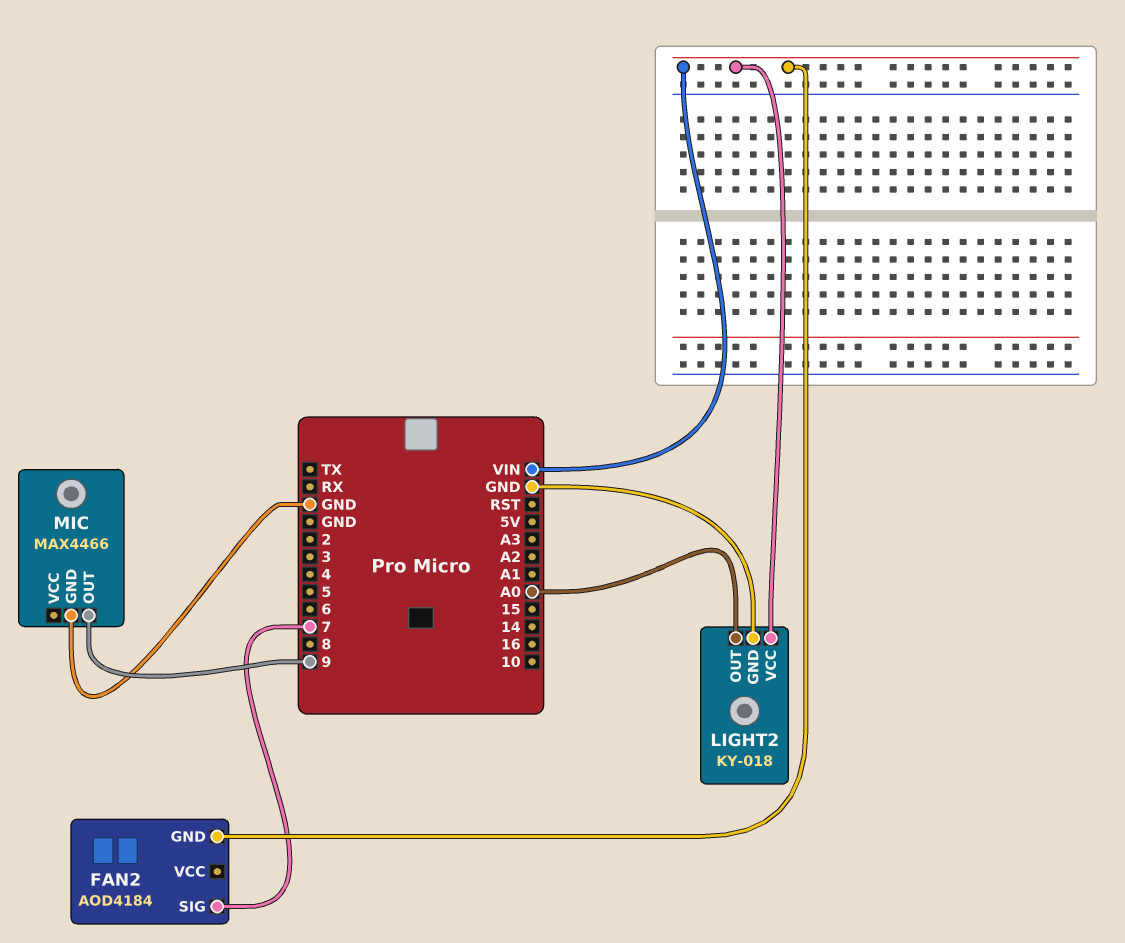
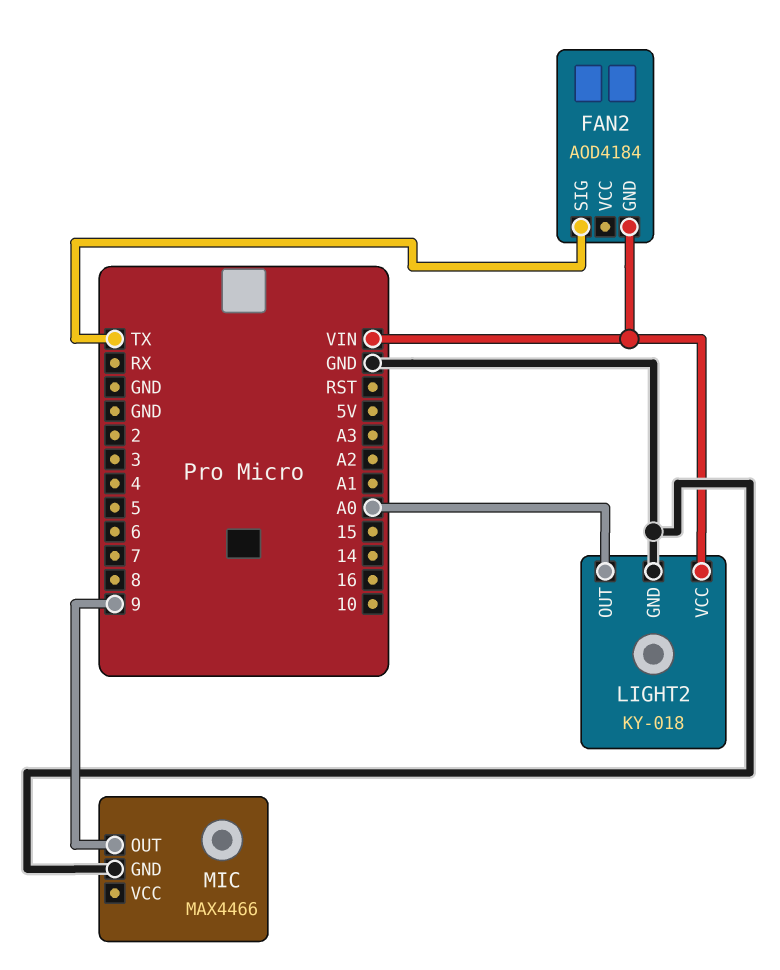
FAN2 pin SIG: 7 -> TX

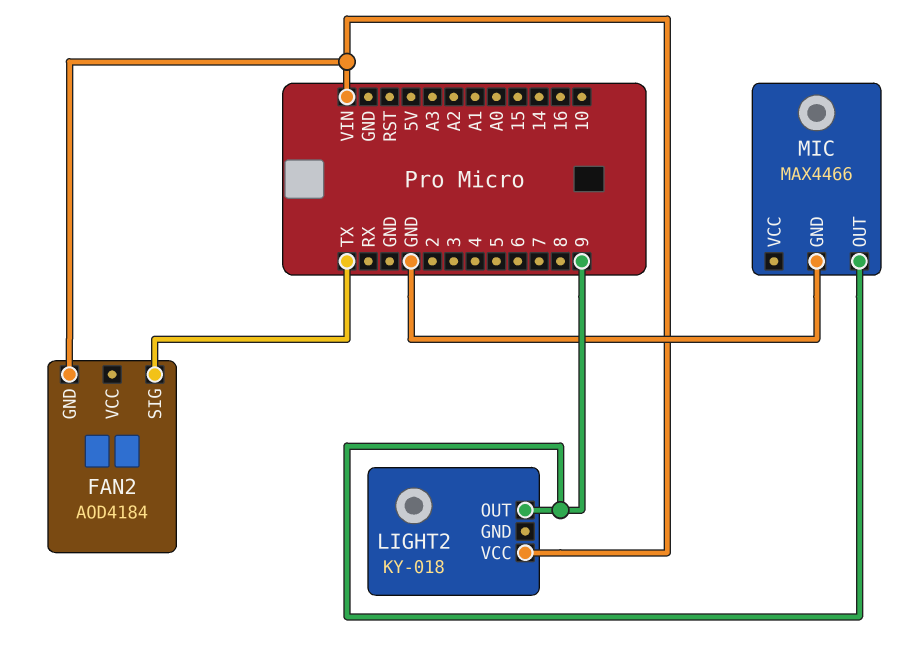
LIGHT2 pin GND: GND -> none
LIGHT2 pin OUT: A0 -> 9

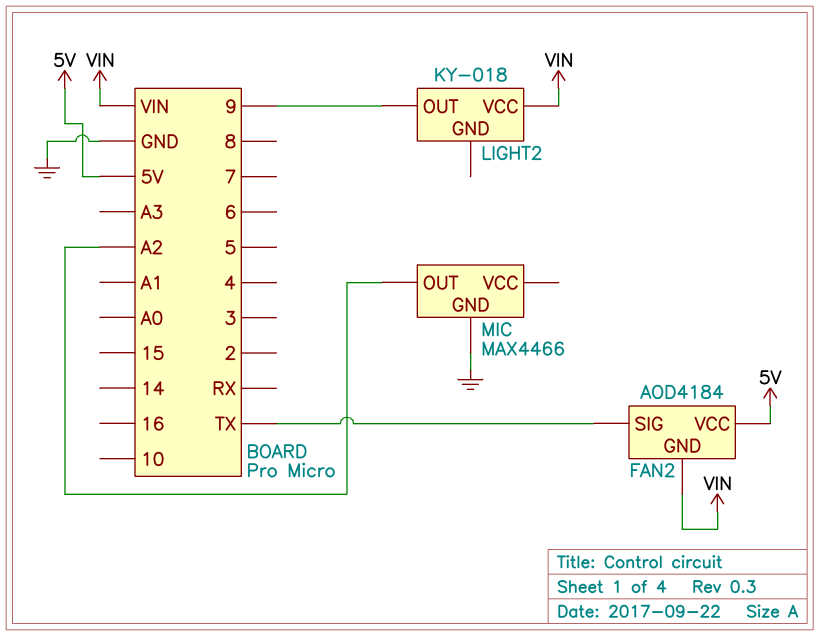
FAN2 pin VCC: none -> 5V
MIC pin OUT: 9 -> A2

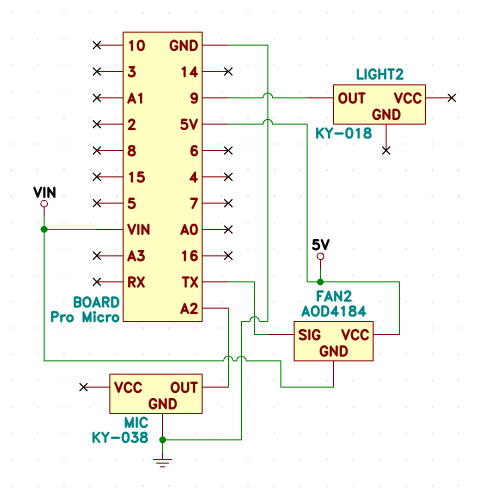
LIGHT2 pin VCC: VIN -> none
MIC: MAX4466 -> KY-038

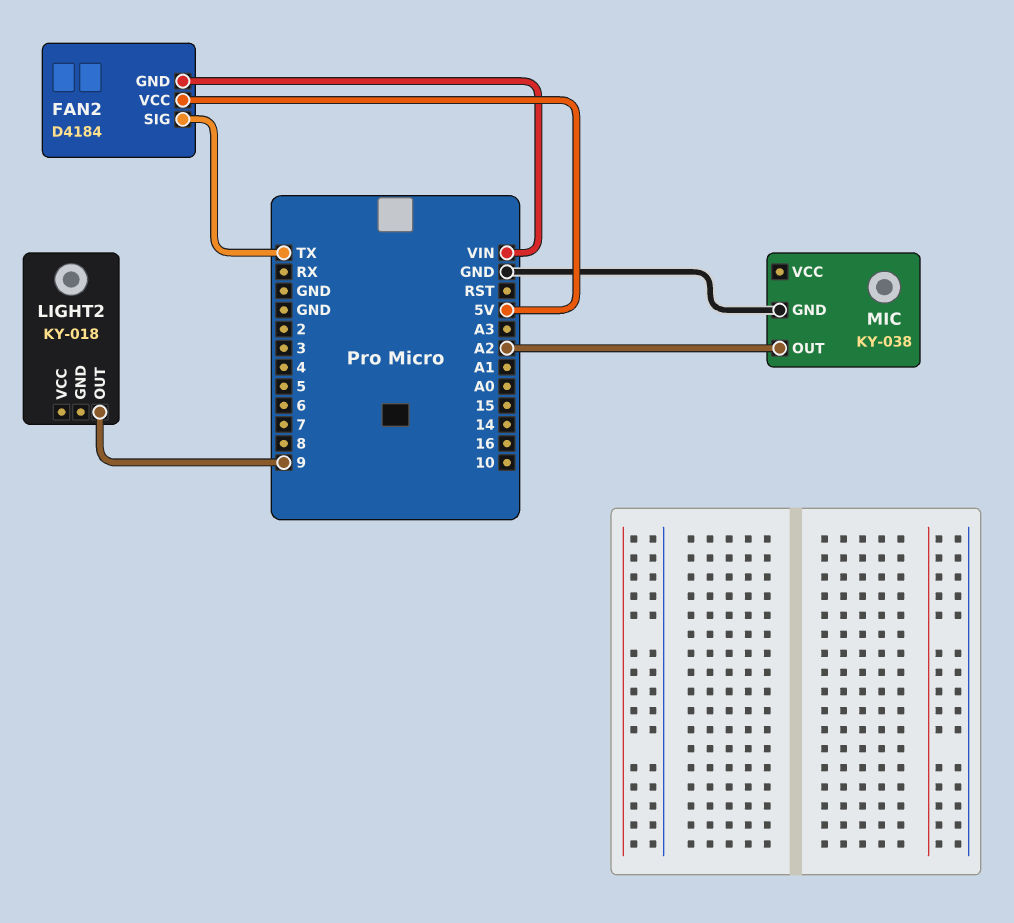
FAN2: AOD4184 -> D4184

